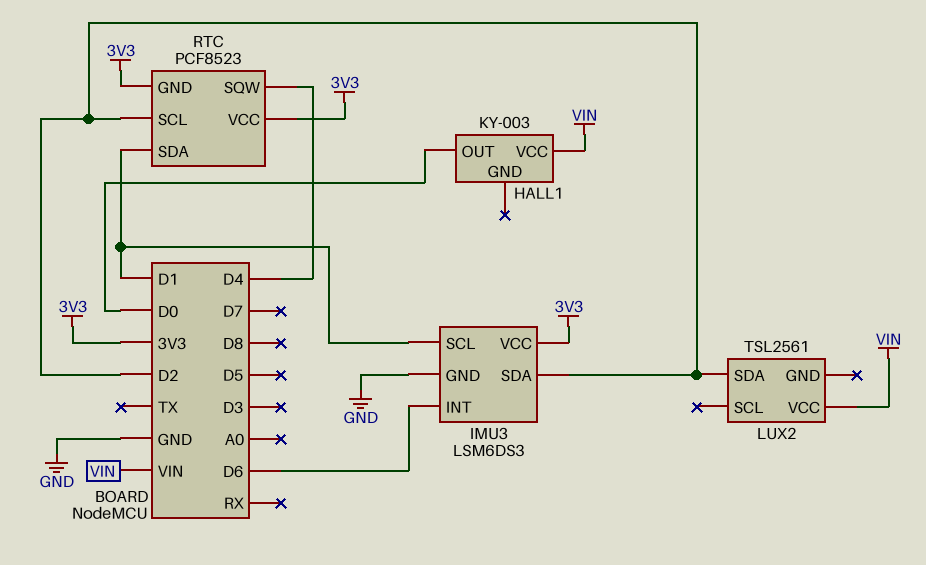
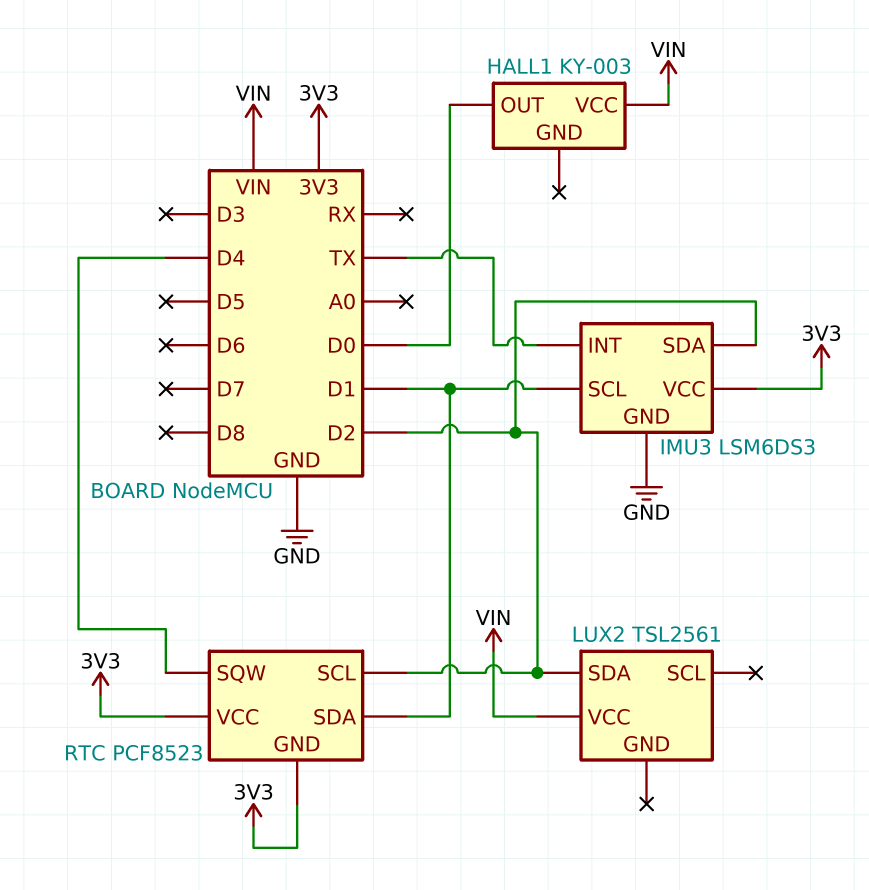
IMU3 pin INT: D6 -> TX

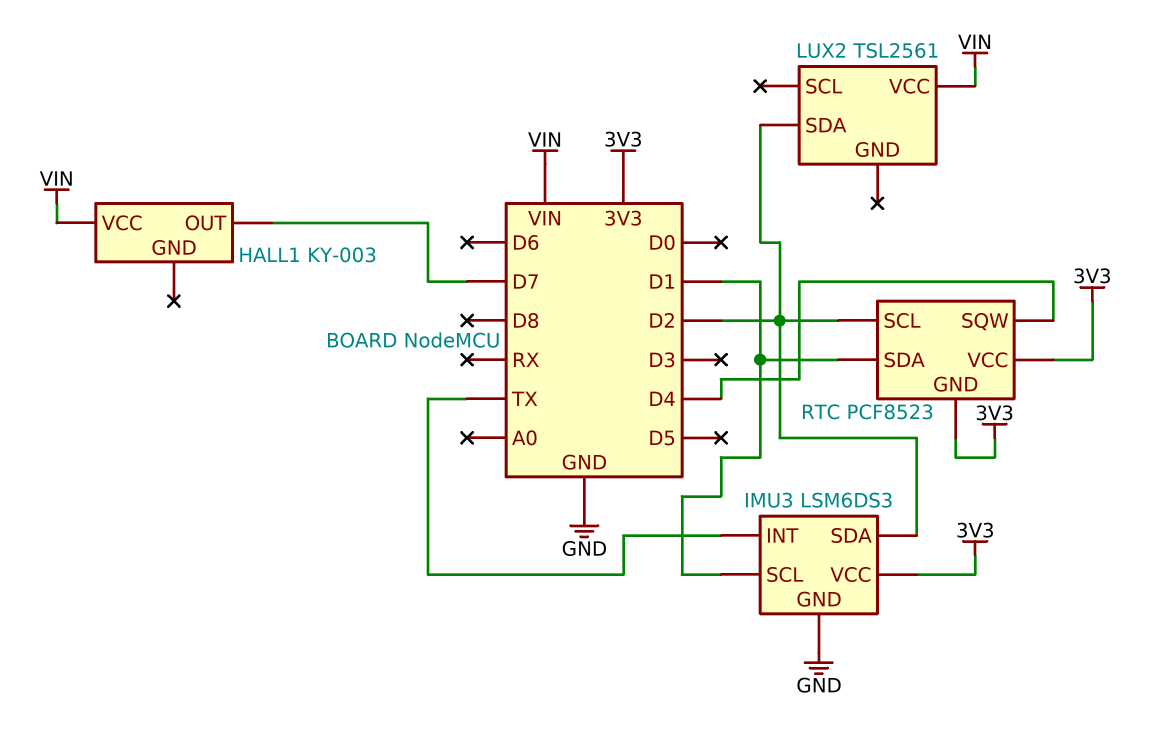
HALL1 pin OUT: D0 -> D7

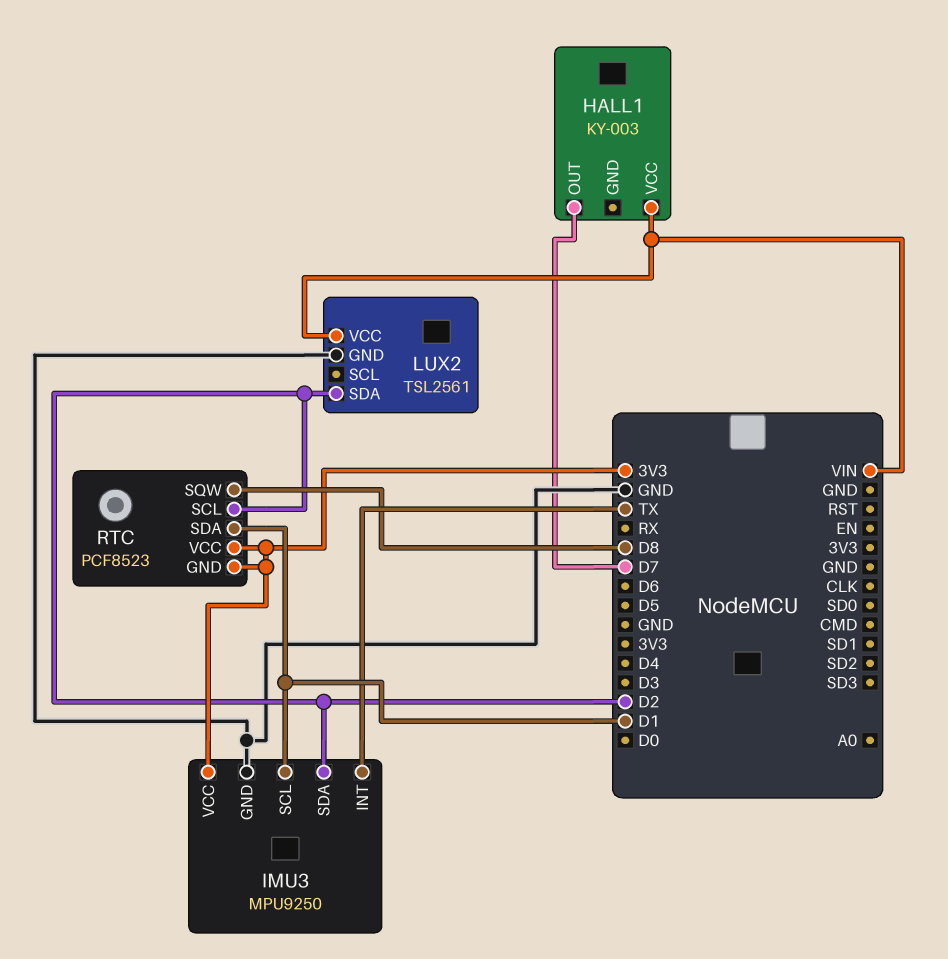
IMU3: LSM6DS3 -> MPU9250
LUX2 pin GND: none -> GND
RTC pin SQW: D4 -> D8

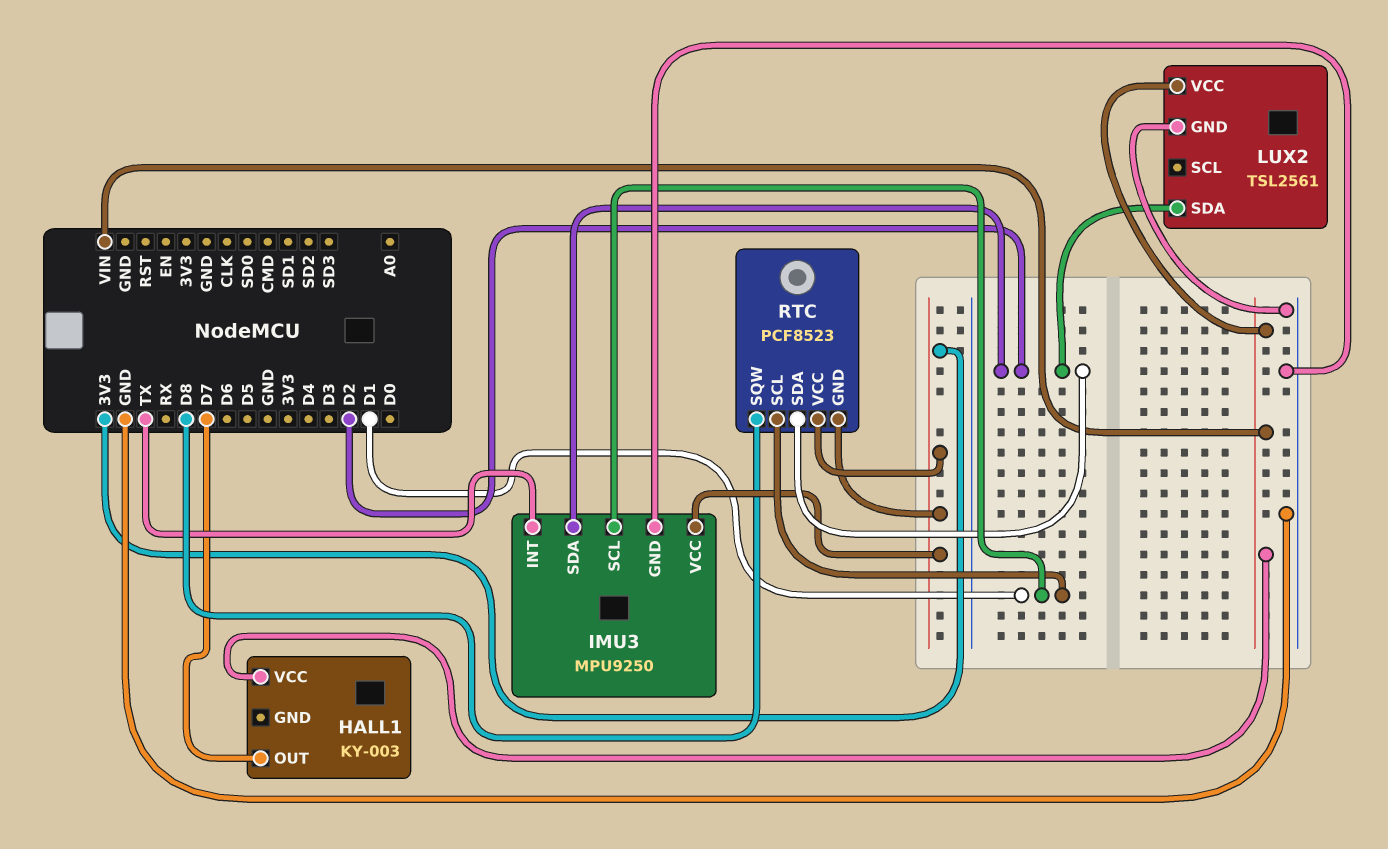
RTC pin SCL: D2 -> D1
RTC pin SDA: D1 -> D2

